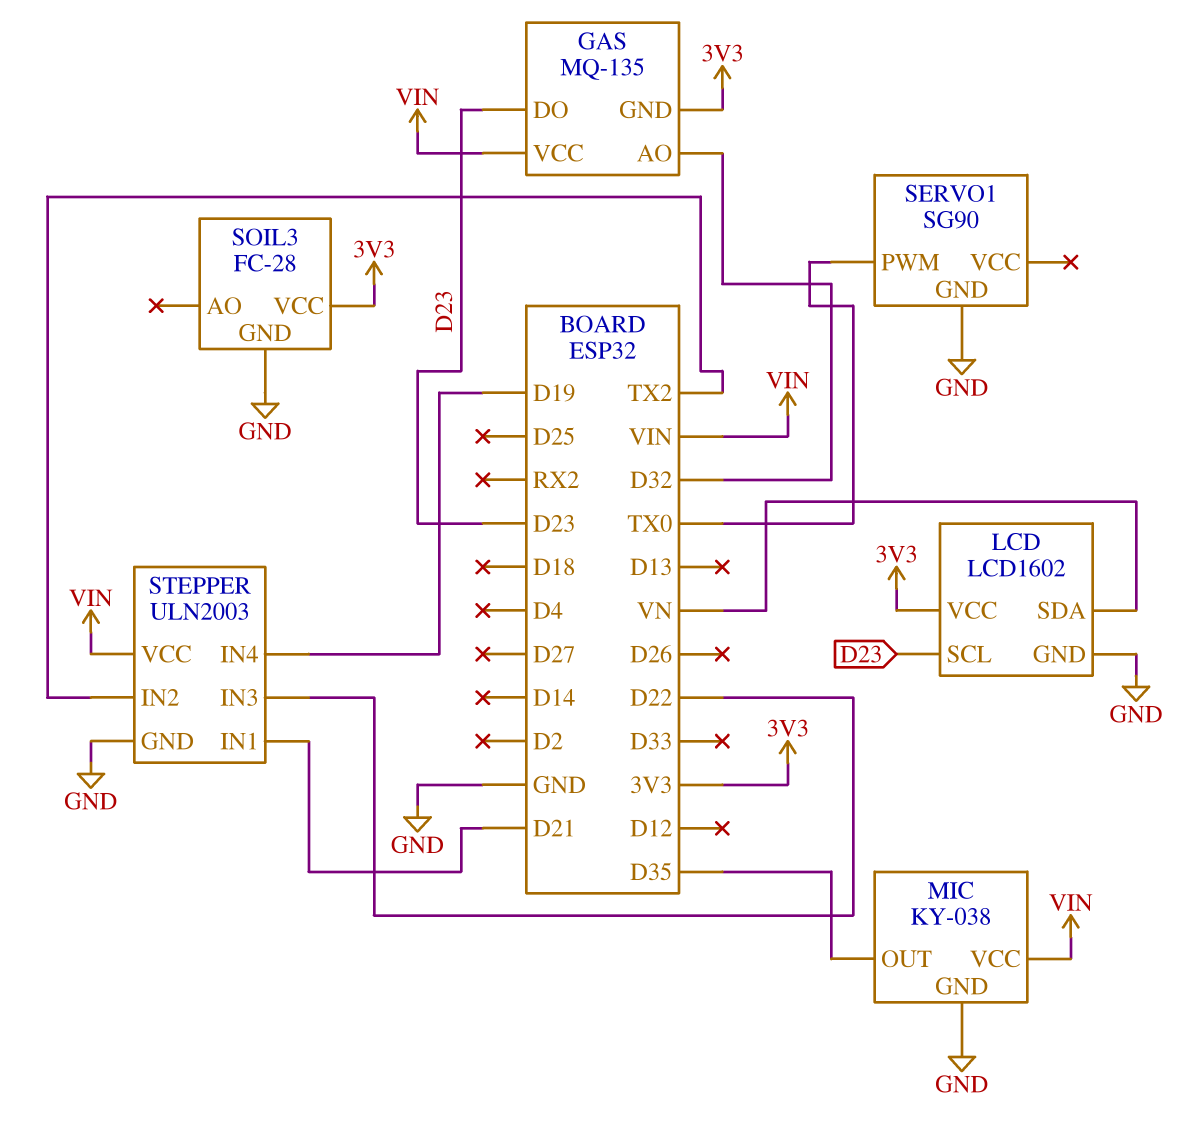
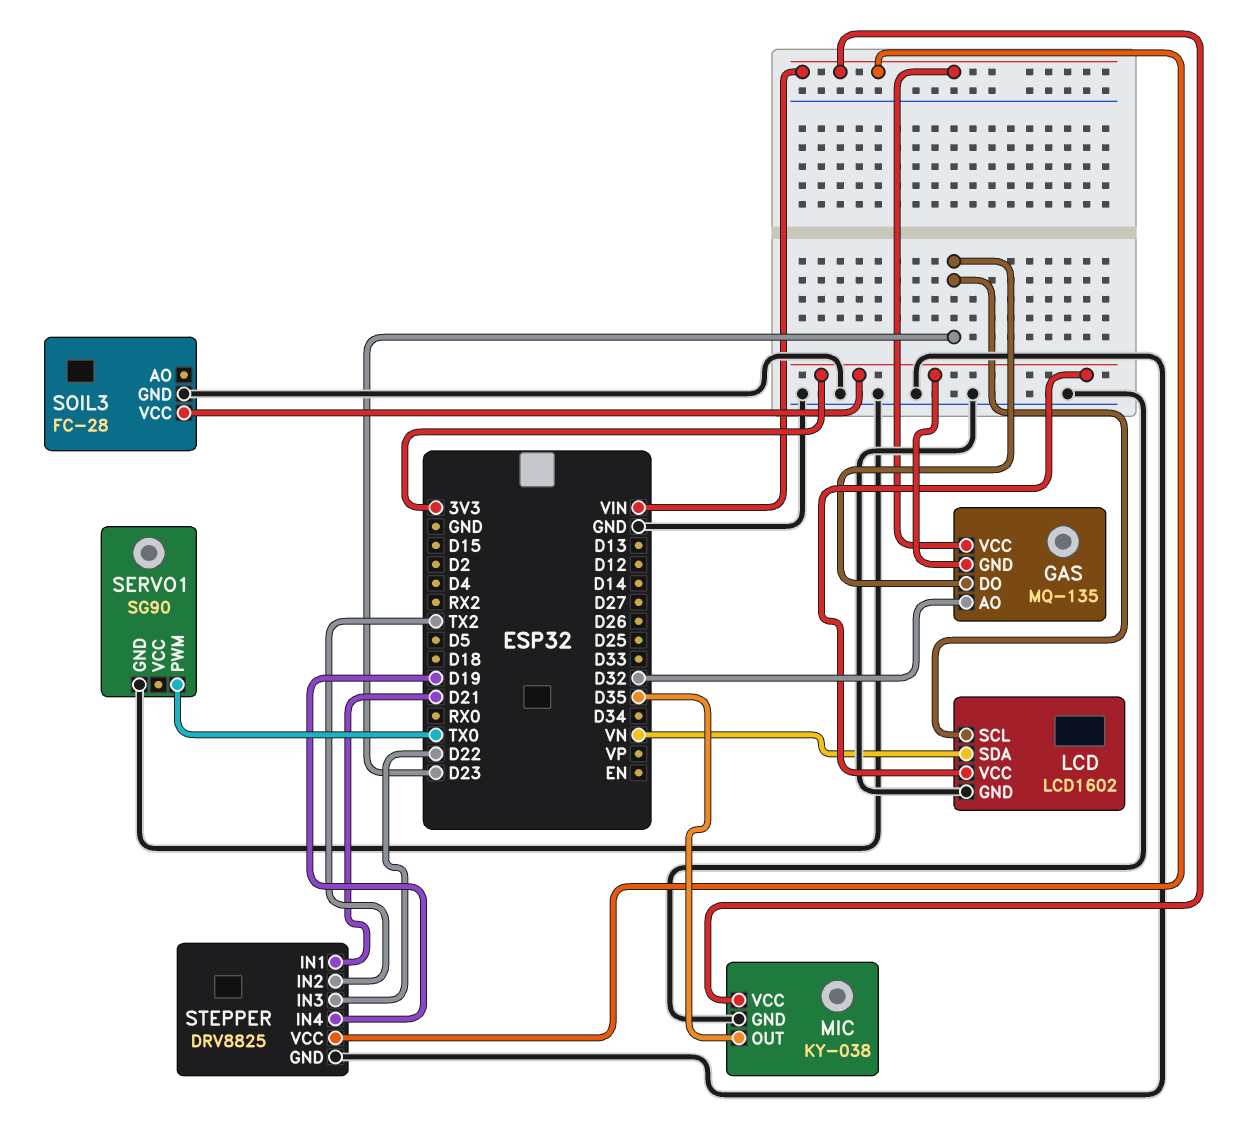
STEPPER: ULN2003 -> DRV8825

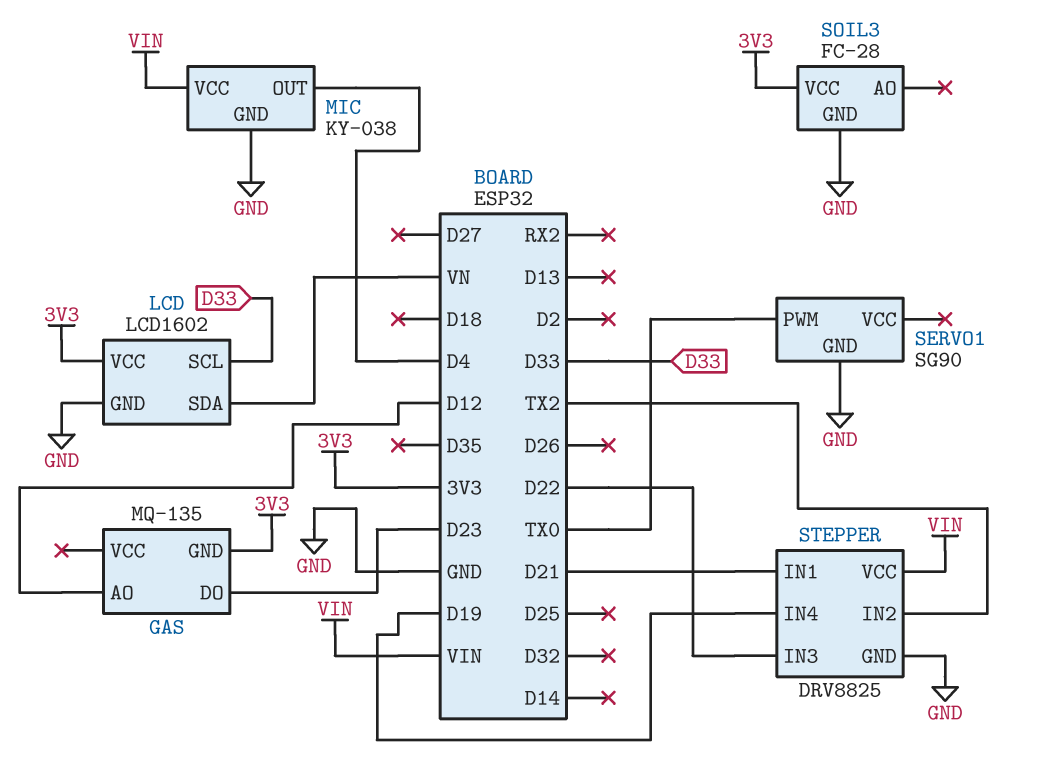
GAS pin AO: D32 -> D12
GAS pin VCC: VIN -> none
LCD pin SCL: D23 -> D33
MIC pin OUT: D35 -> D4

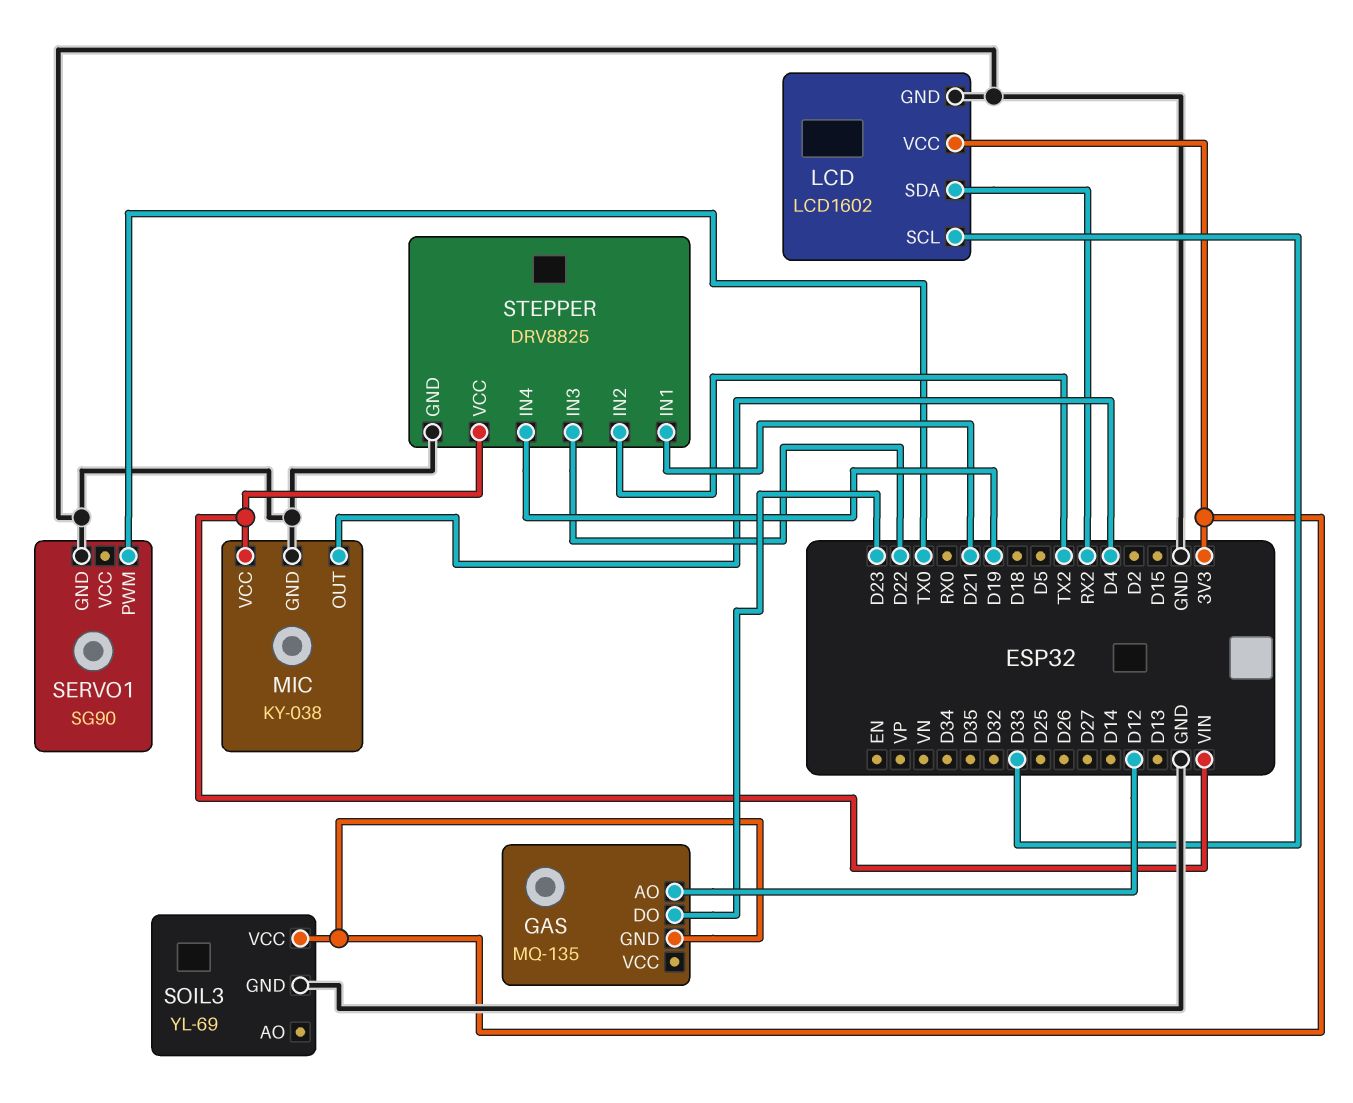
LCD pin SDA: VN -> RX2
SOIL3: FC-28 -> YL-69

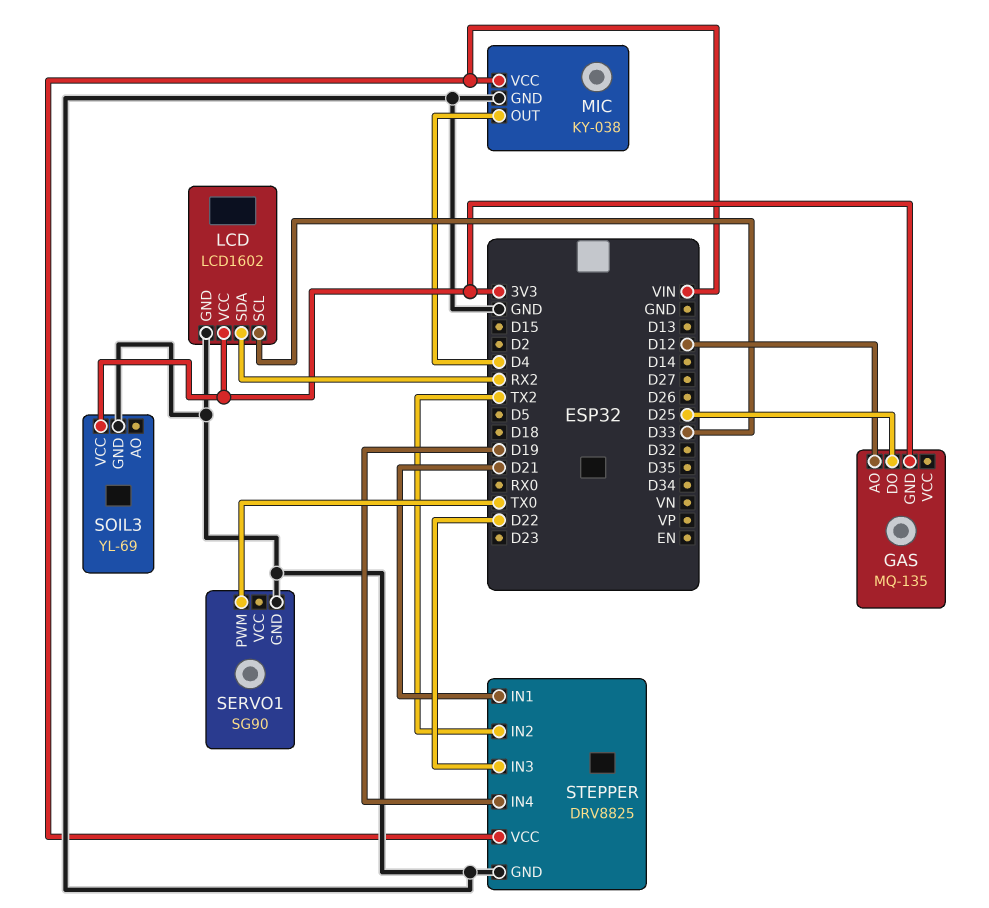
GAS pin DO: D23 -> D25

